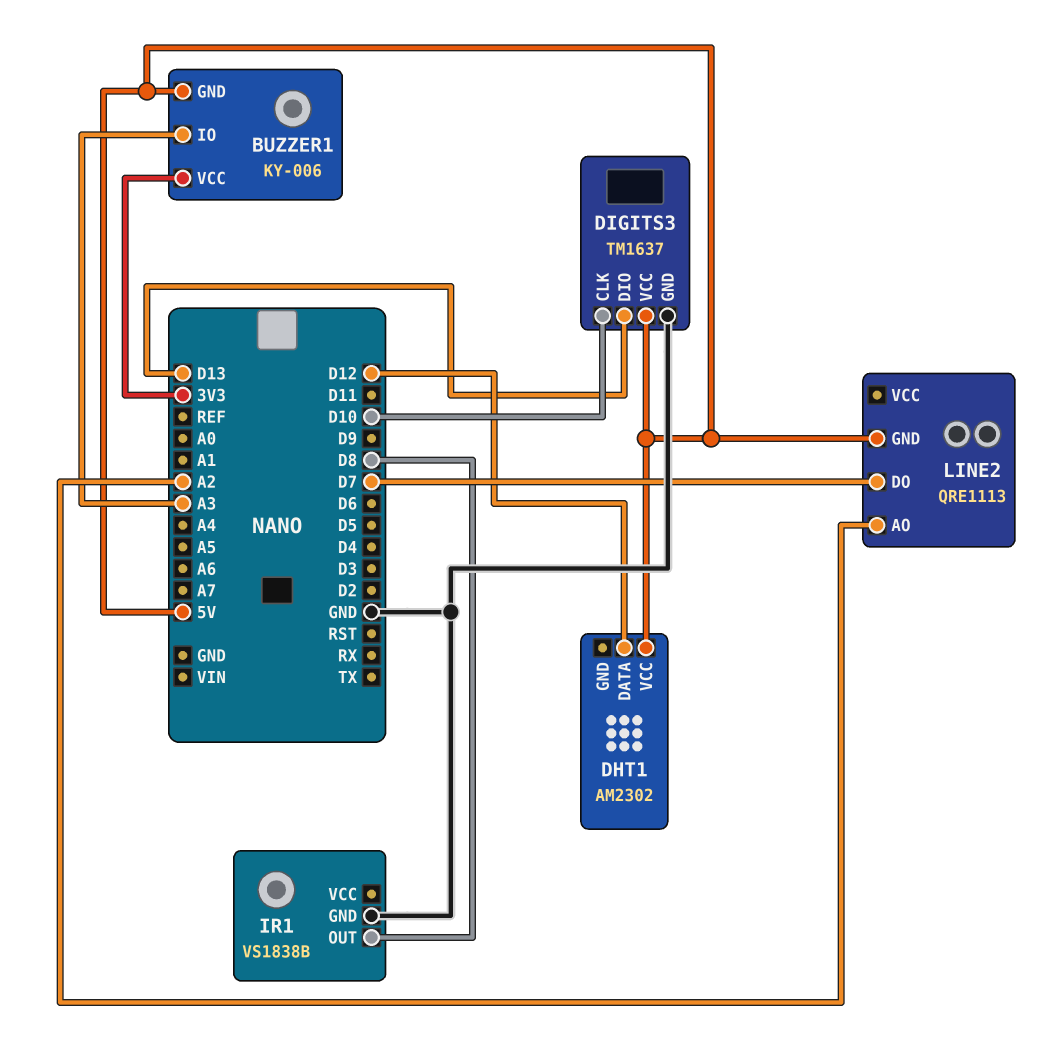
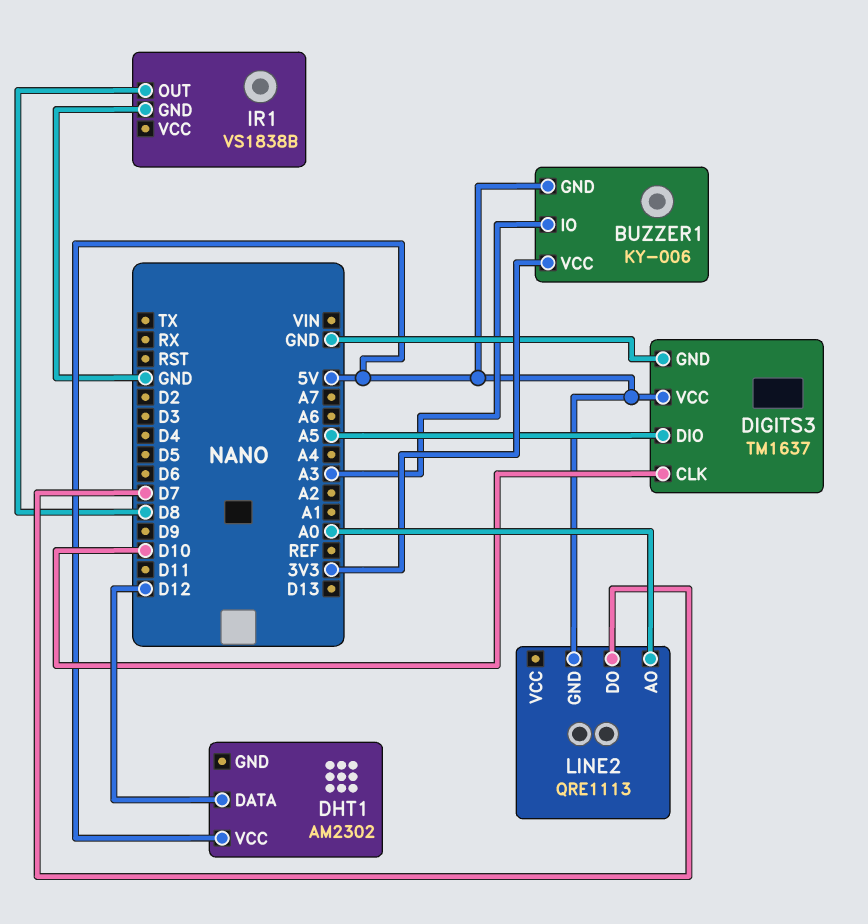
DIGITS3 pin DIO: D13 -> A5
LINE2 pin AO: A2 -> A0

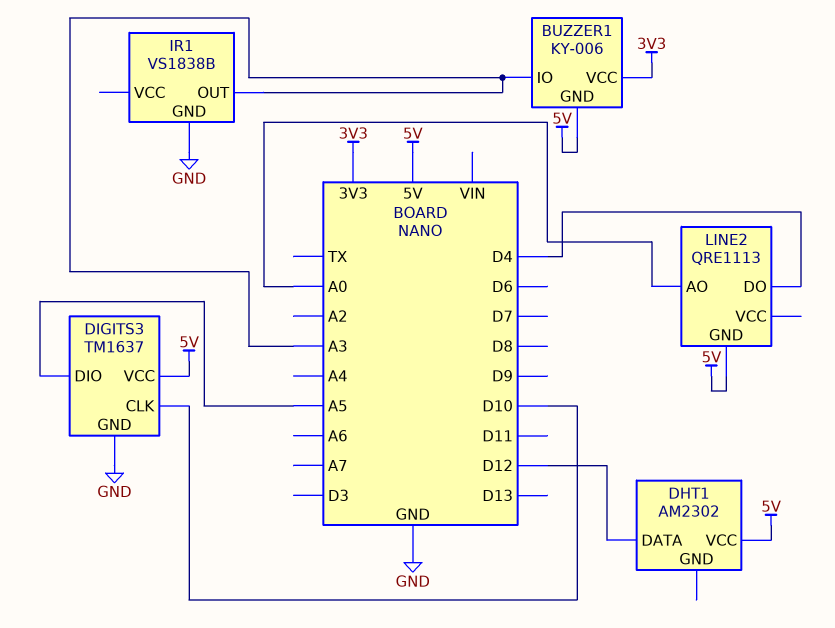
IR1 pin OUT: D8 -> A3
LINE2 pin DO: D7 -> D4

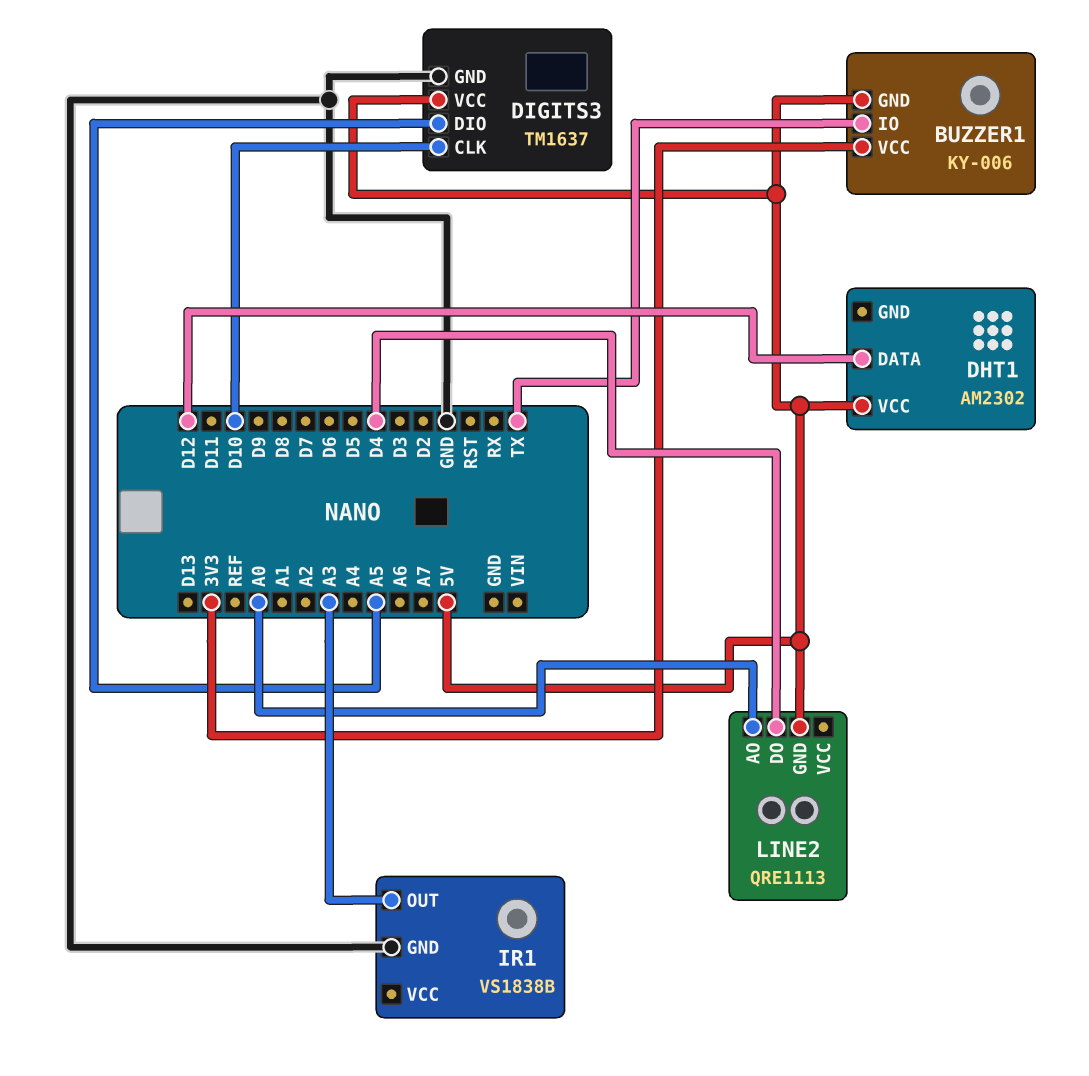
BUZZER1 pin IO: A3 -> TX

